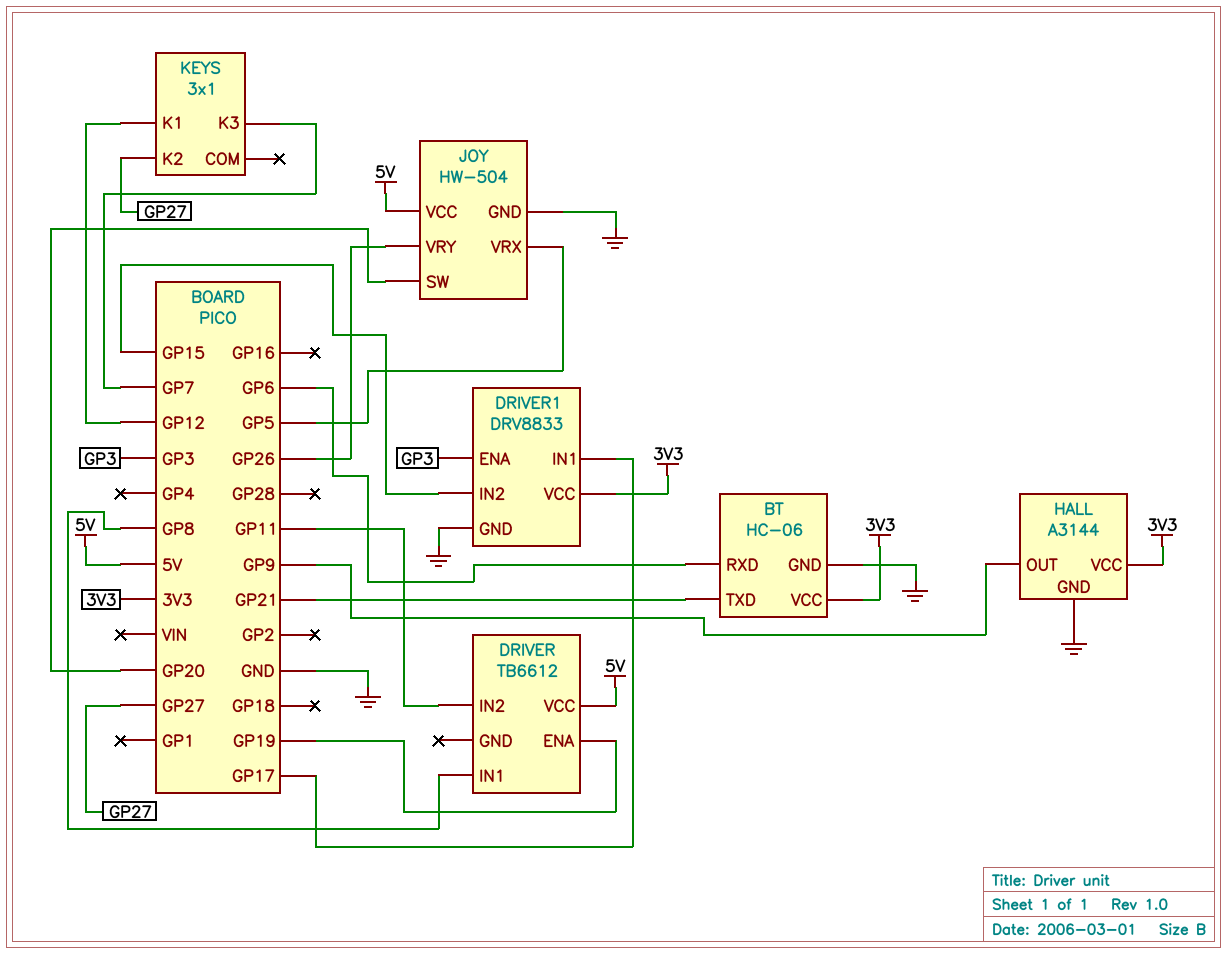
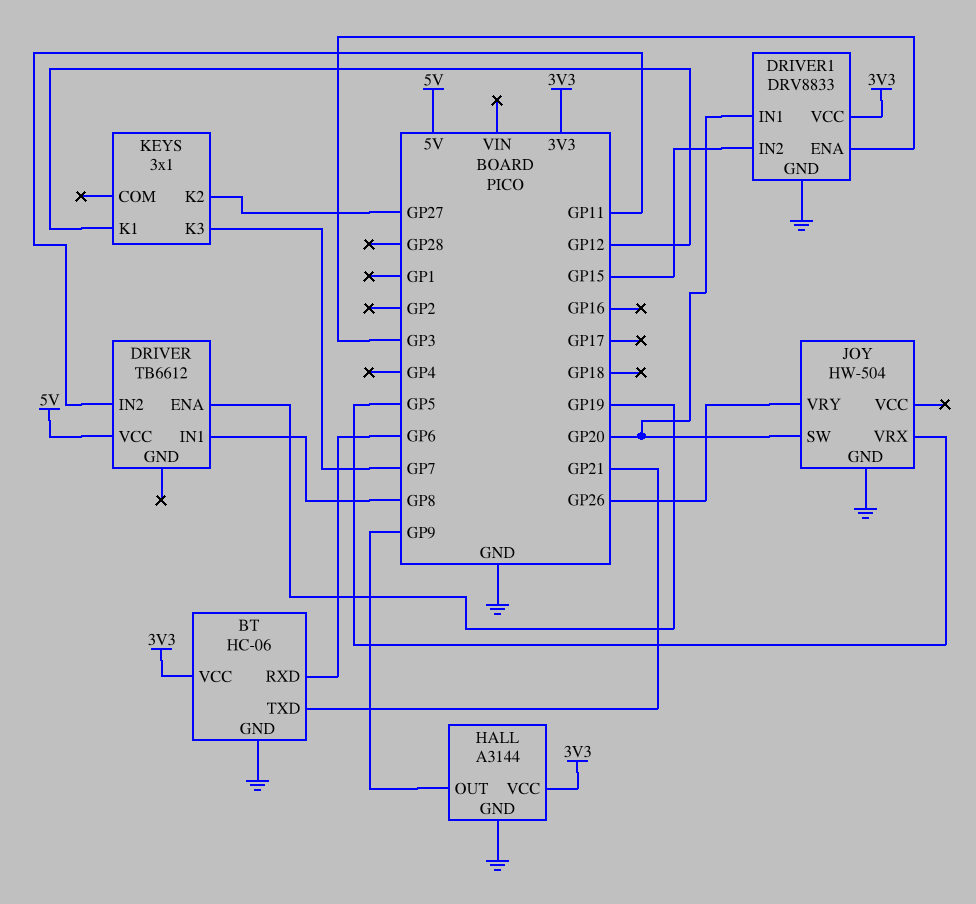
DRIVER1 pin IN1: GP17 -> GP20
JOY pin VCC: 5V -> none

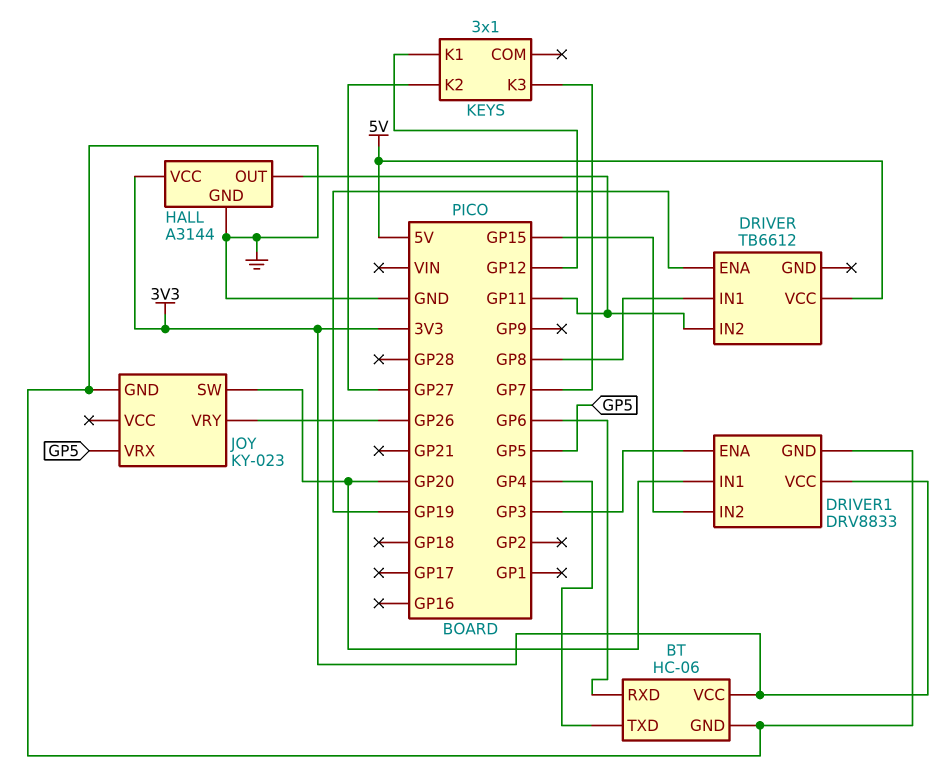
BT pin TXD: GP21 -> GP4
HALL pin OUT: GP9 -> GP11
JOY: HW-504 -> KY-023

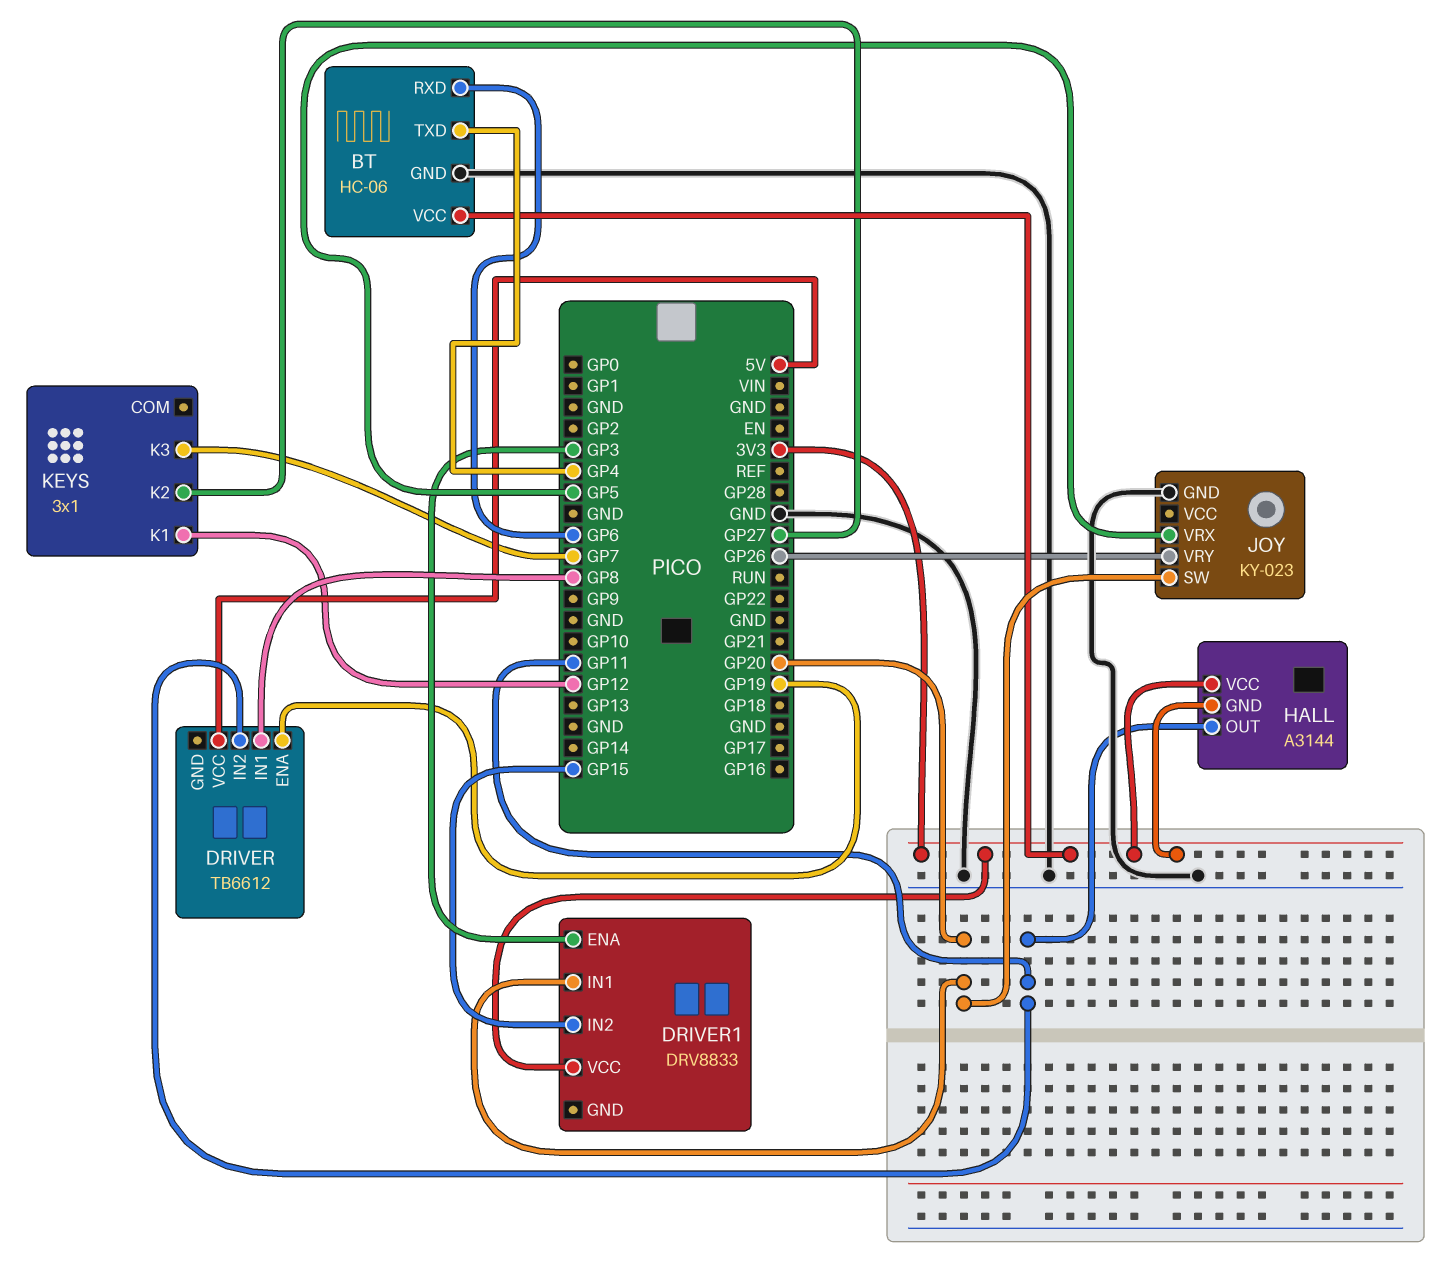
DRIVER1 pin GND: GND -> none
HALL pin GND: GND -> 3V3

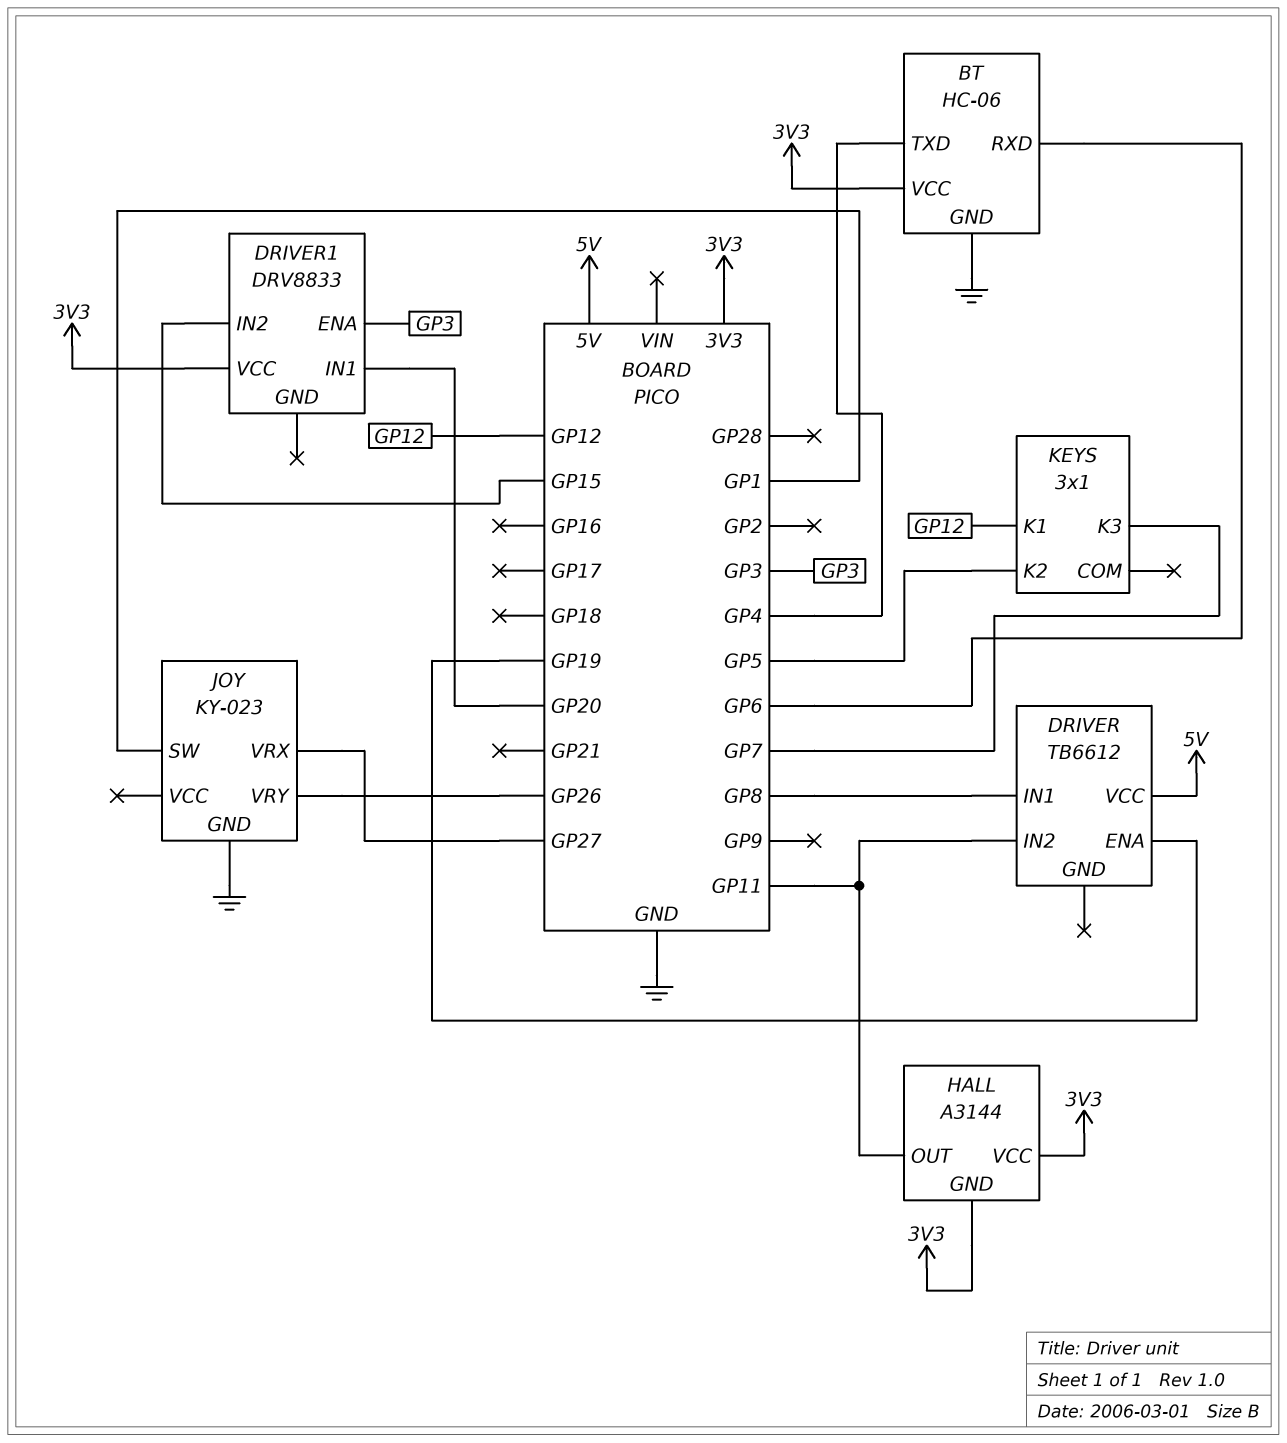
JOY pin SW: GP20 -> GP1
JOY pin VRX: GP5 -> GP27
KEYS pin K2: GP27 -> GP5

